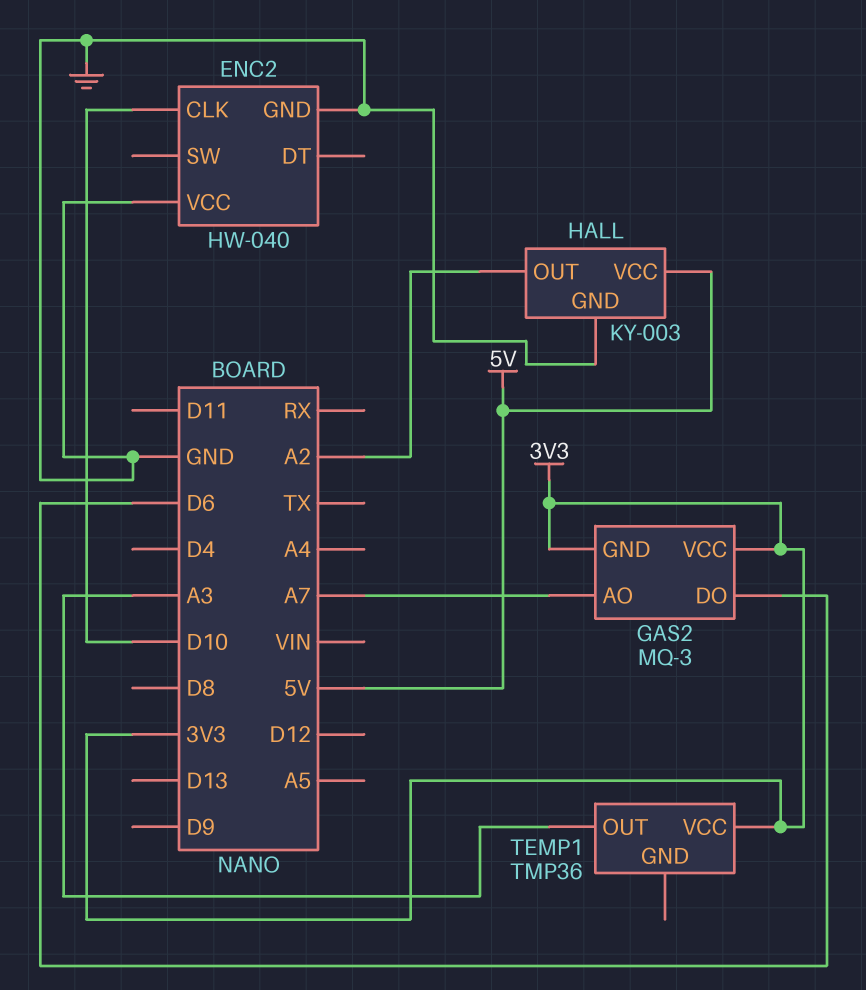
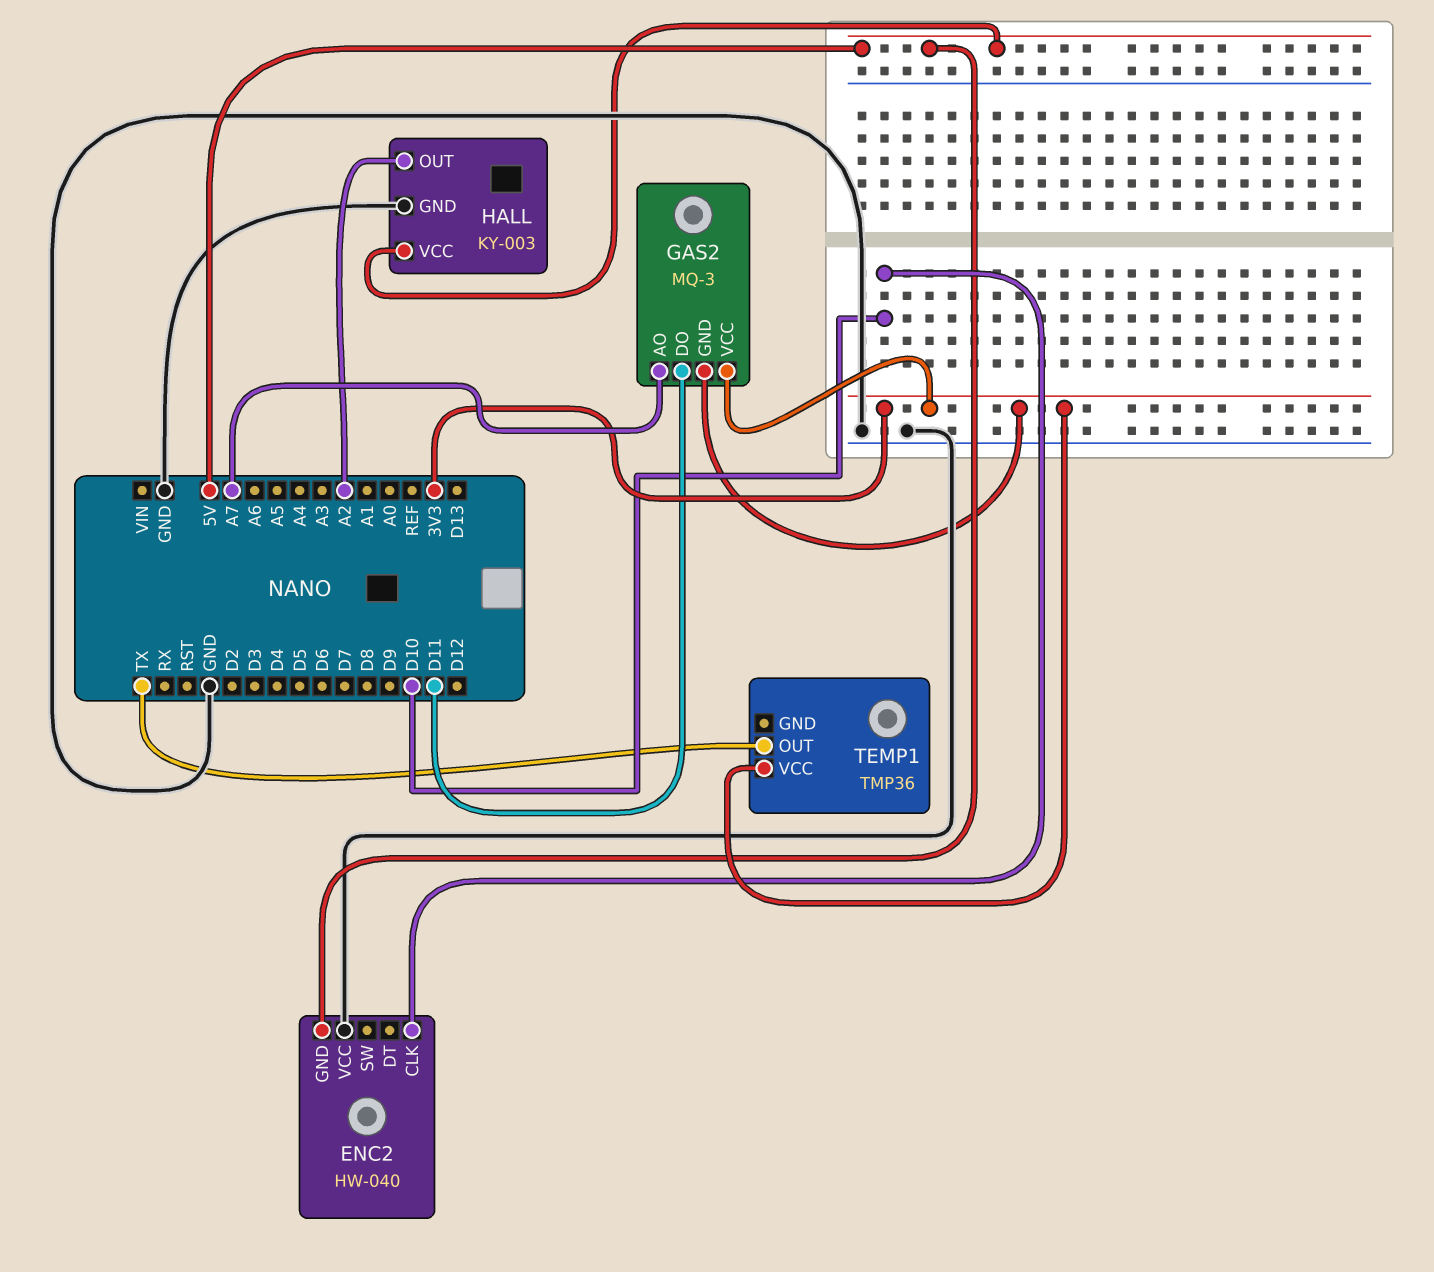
ENC2 pin GND: GND -> 5V
GAS2 pin DO: D6 -> D11
TEMP1 pin OUT: A3 -> TX

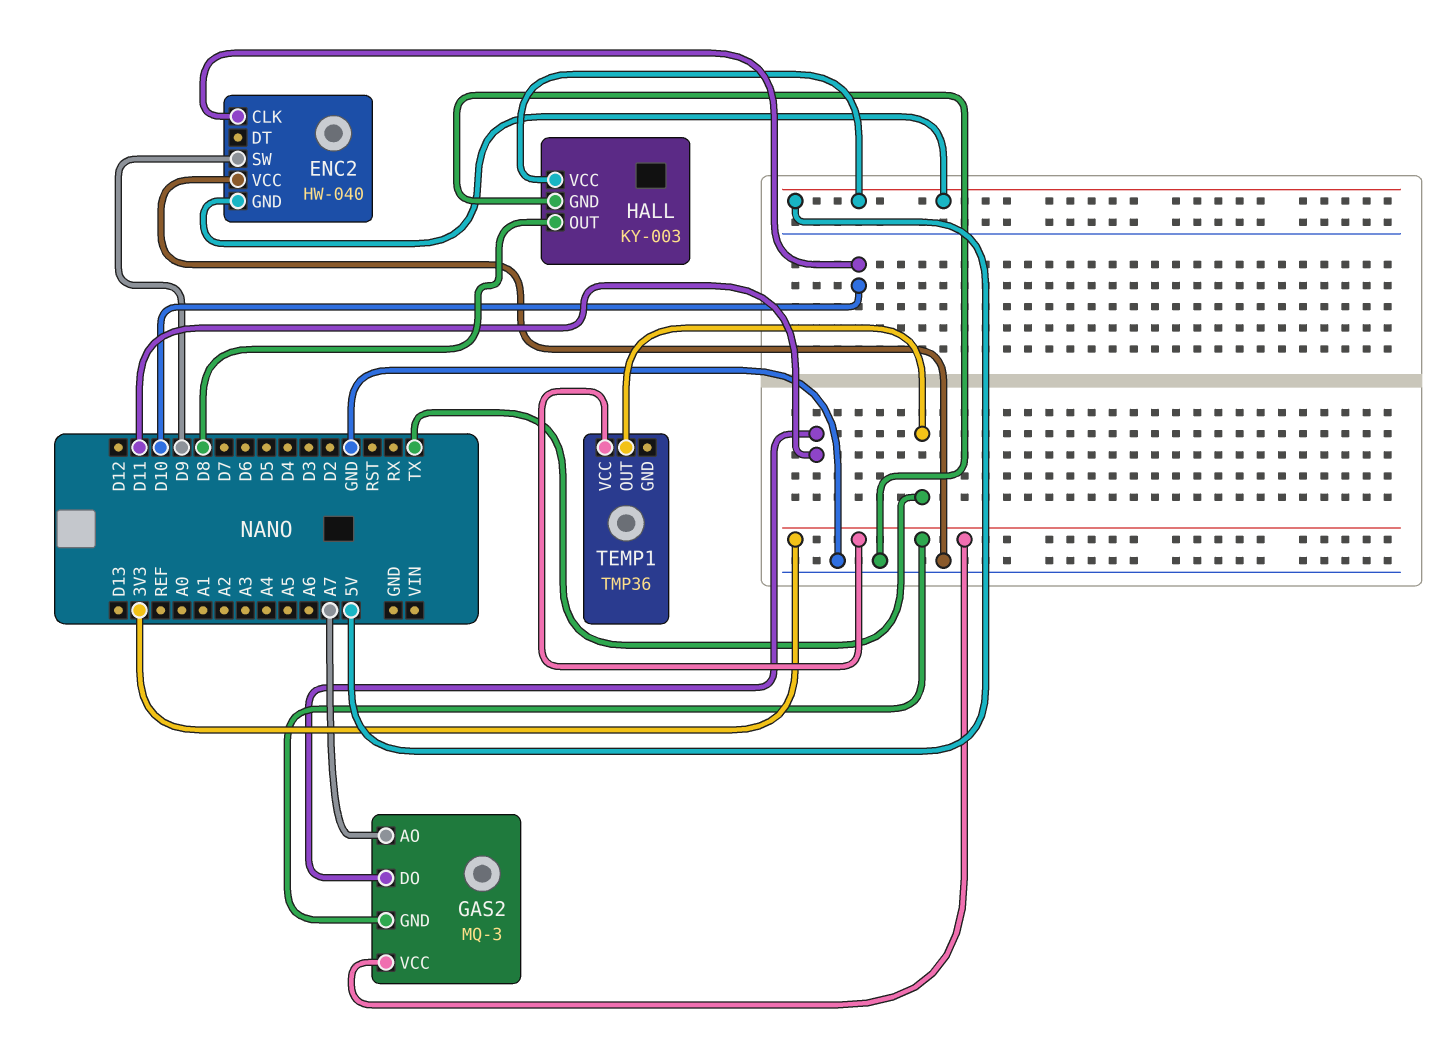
ENC2 pin SW: none -> D9
HALL pin OUT: A2 -> D8

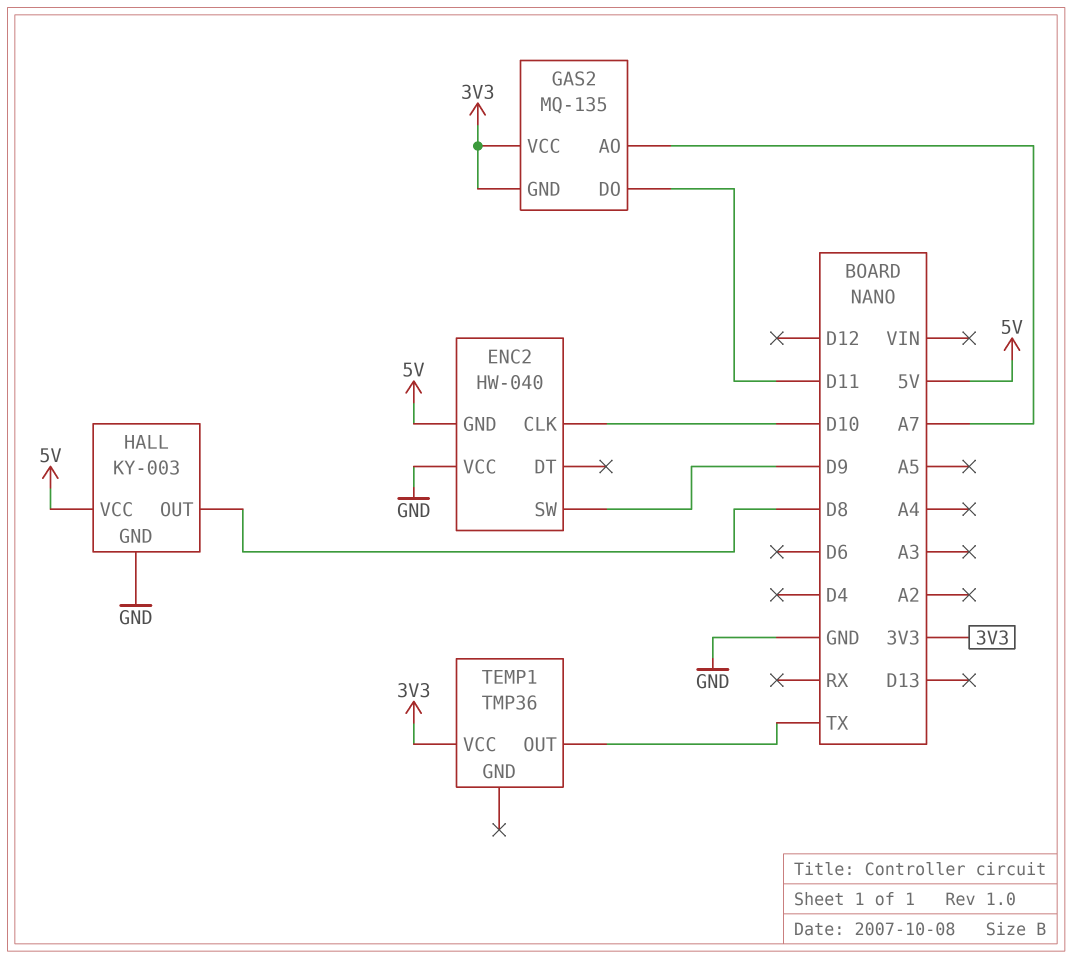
GAS2: MQ-3 -> MQ-135

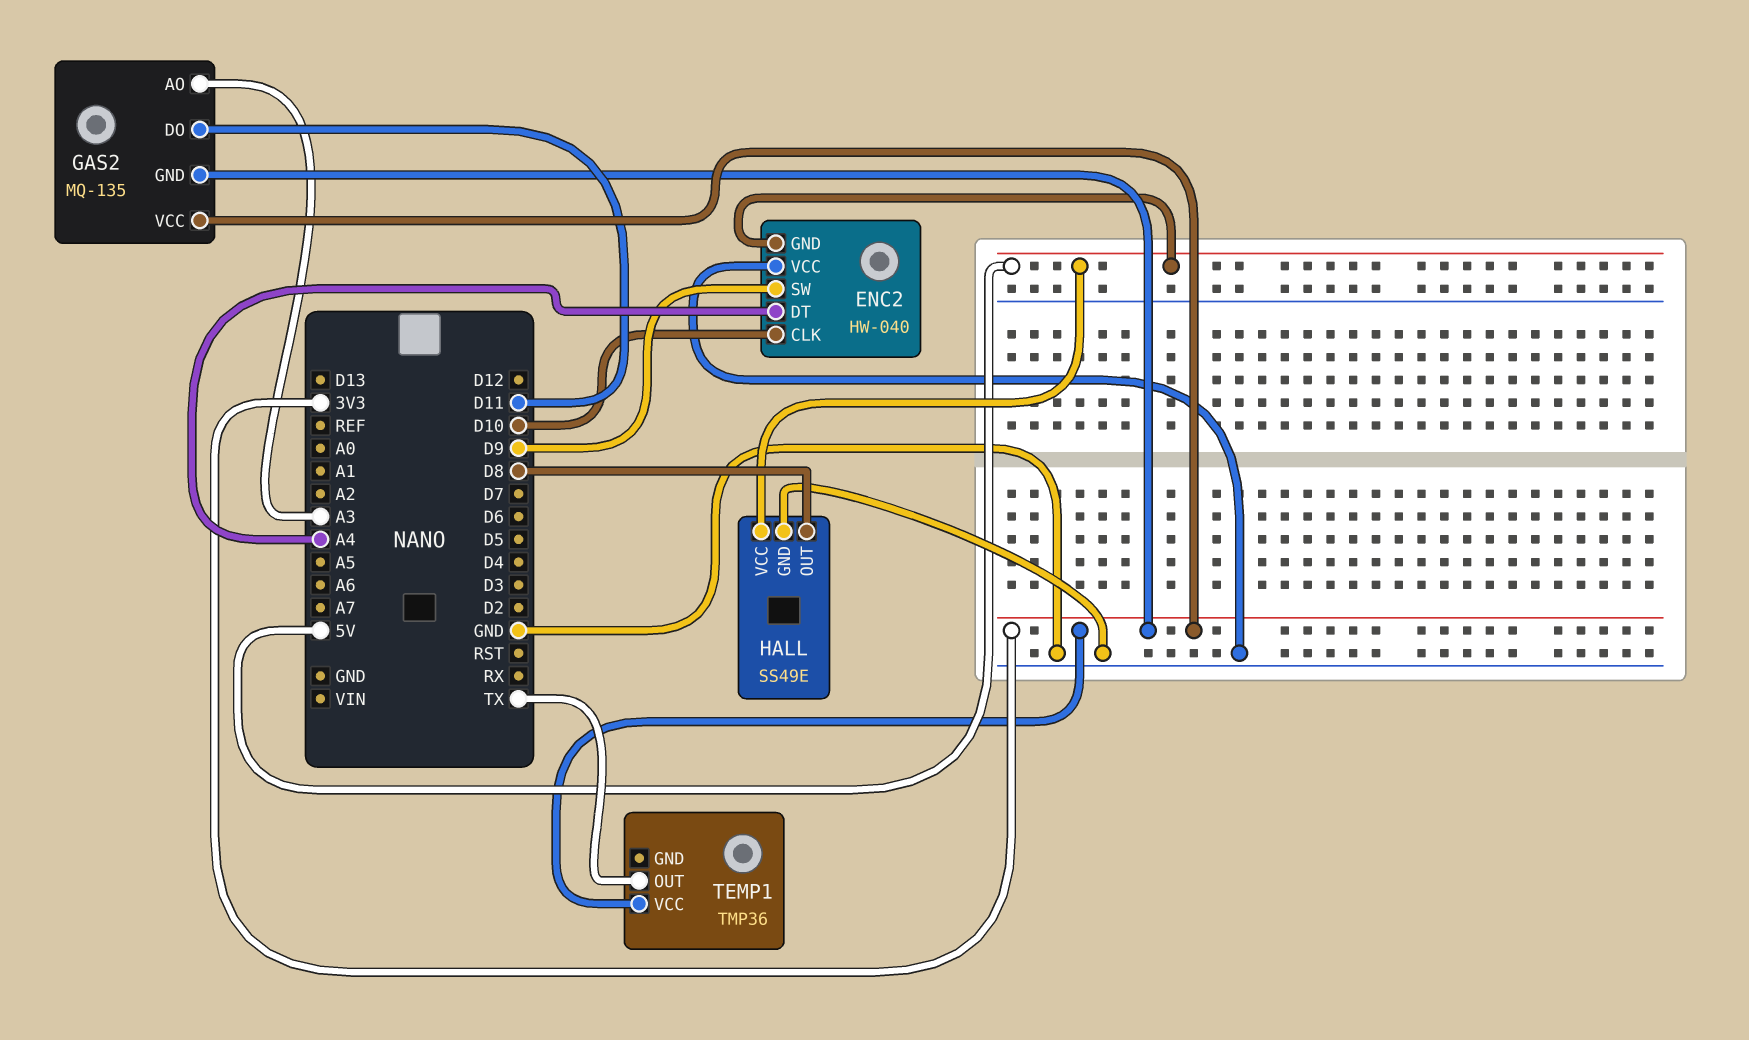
ENC2 pin DT: none -> A4
GAS2 pin AO: A7 -> A3
HALL: KY-003 -> SS49E

